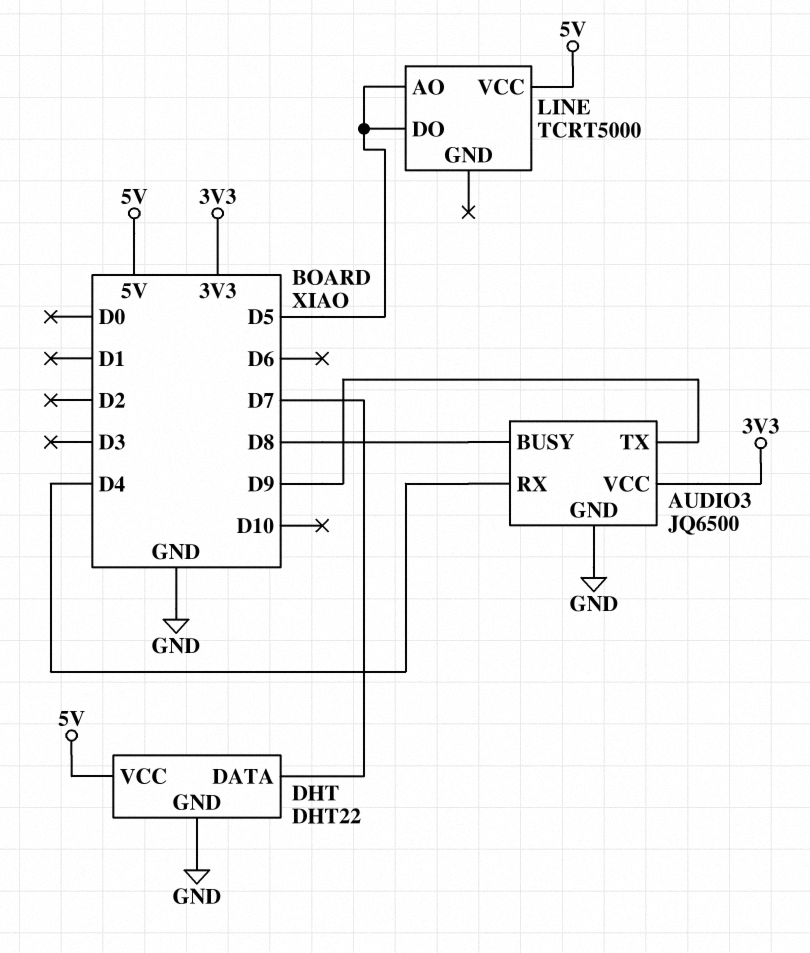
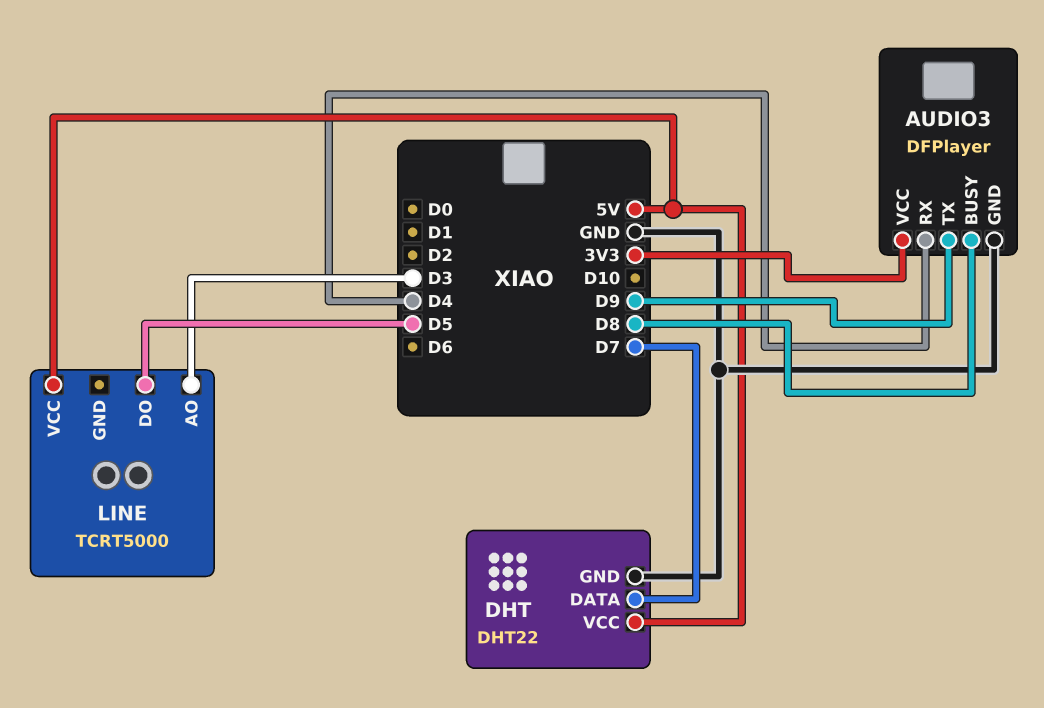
AUDIO3: JQ6500 -> DFPlayer
LINE pin AO: D5 -> D3

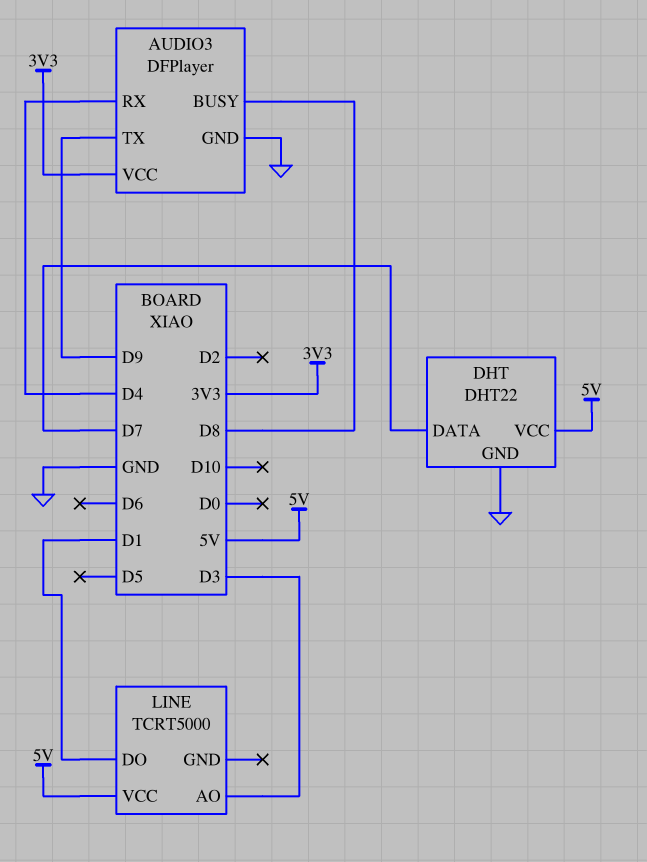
LINE pin DO: D5 -> D1

